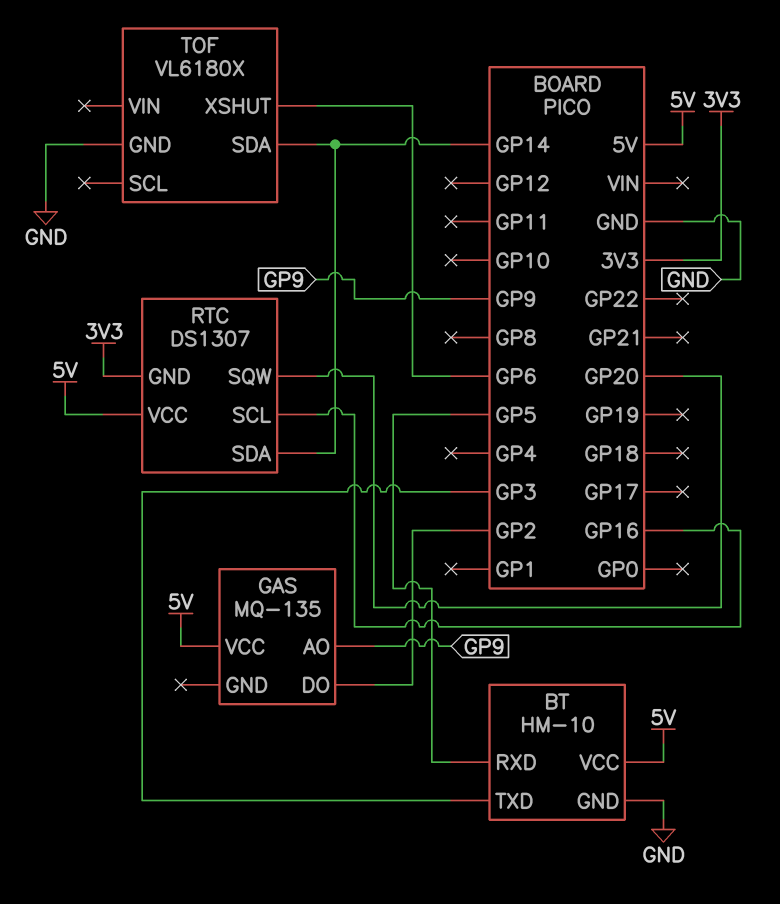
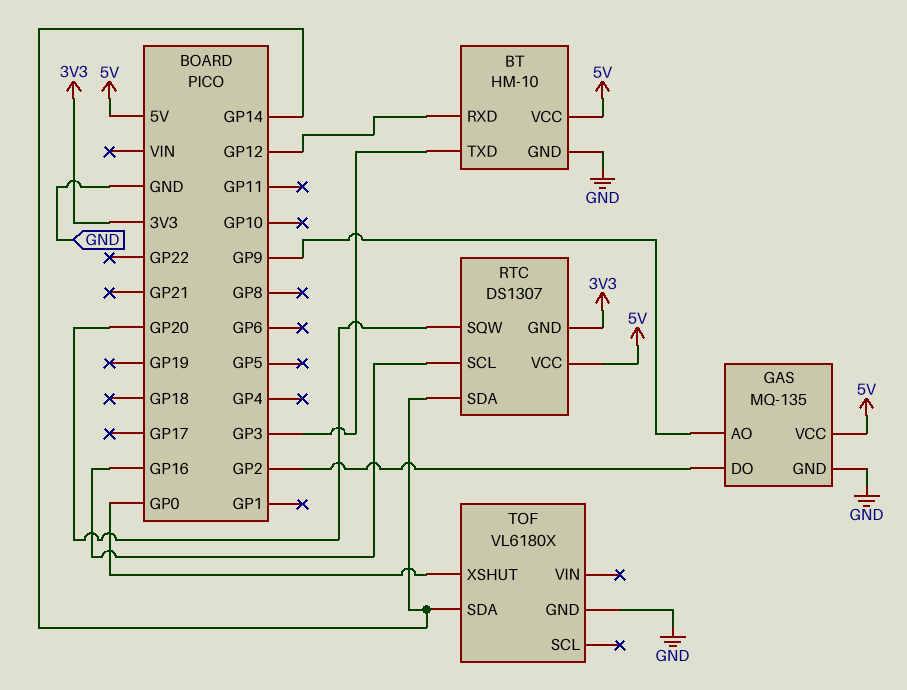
BT pin RXD: GP5 -> GP12
GAS pin GND: none -> GND
TOF pin XSHUT: GP6 -> GP0

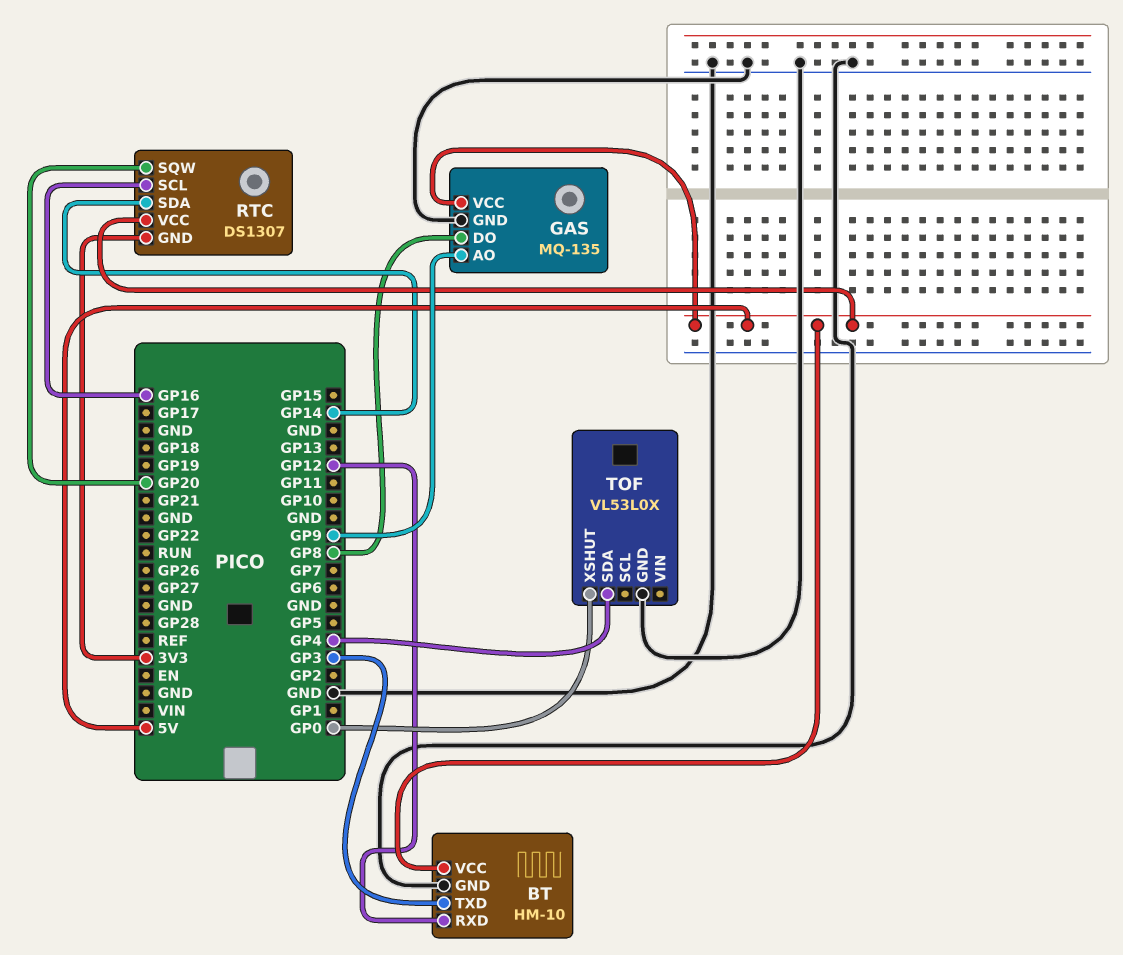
GAS pin DO: GP2 -> GP8
TOF: VL6180X -> VL53L0X
TOF pin SDA: GP14 -> GP4

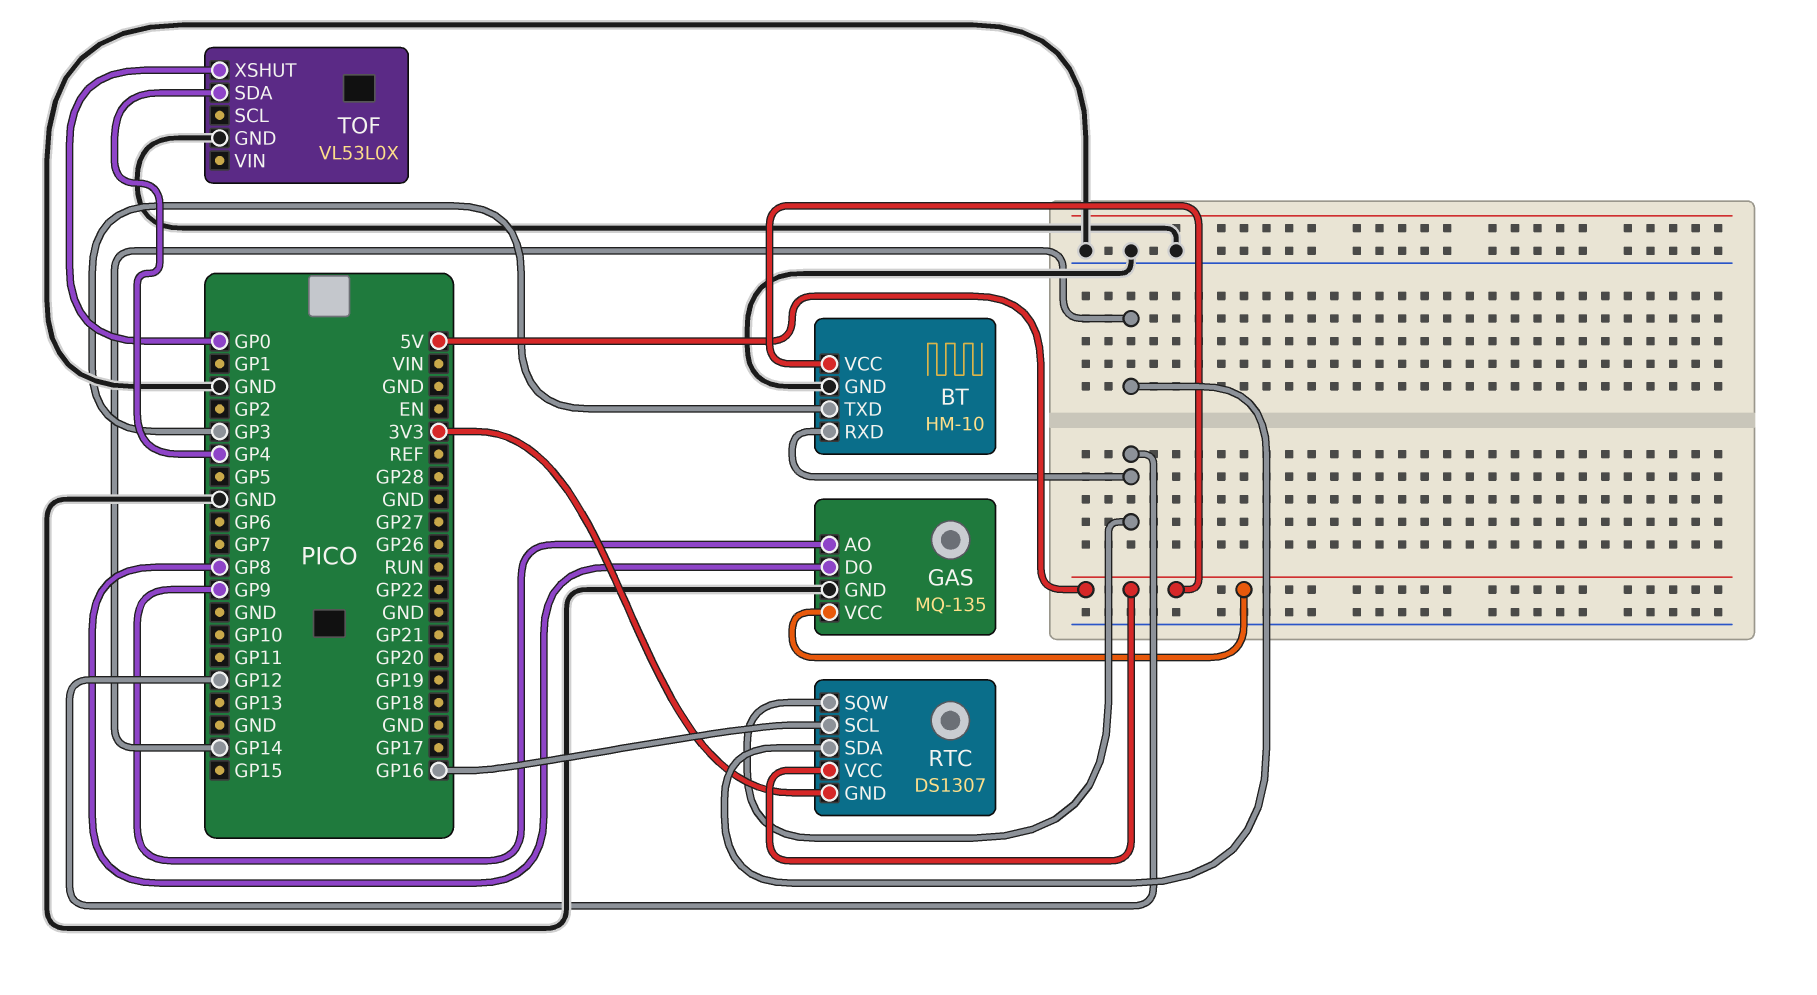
RTC pin SQW: GP20 -> GP12

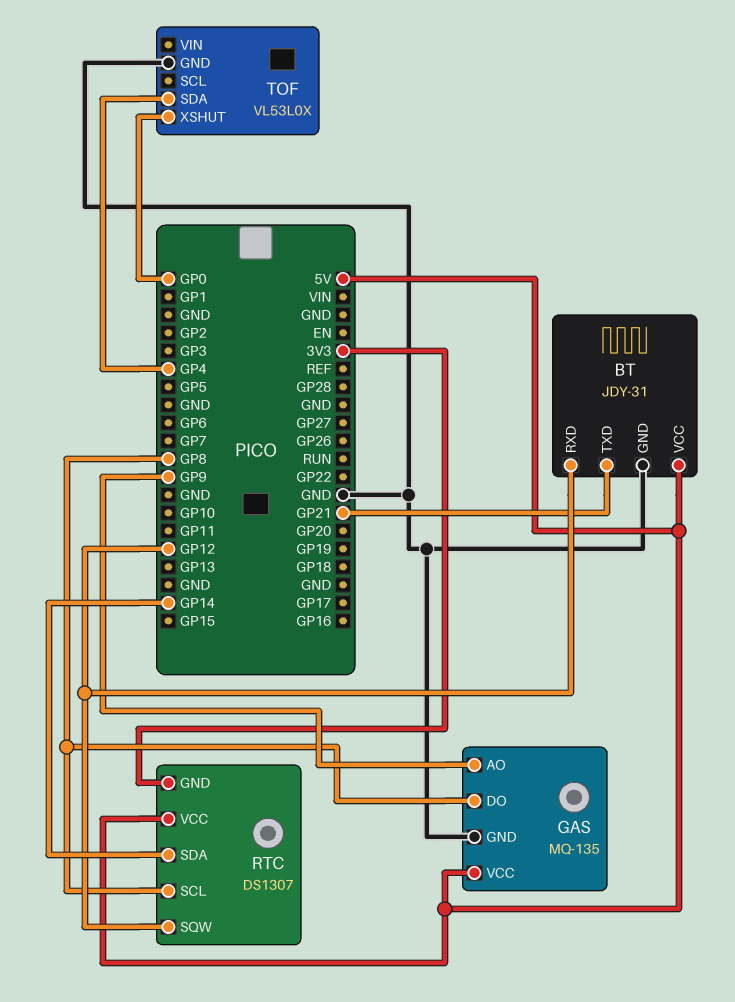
BT: HM-10 -> JDY-31
BT pin TXD: GP3 -> GP21
RTC pin SCL: GP16 -> GP8

